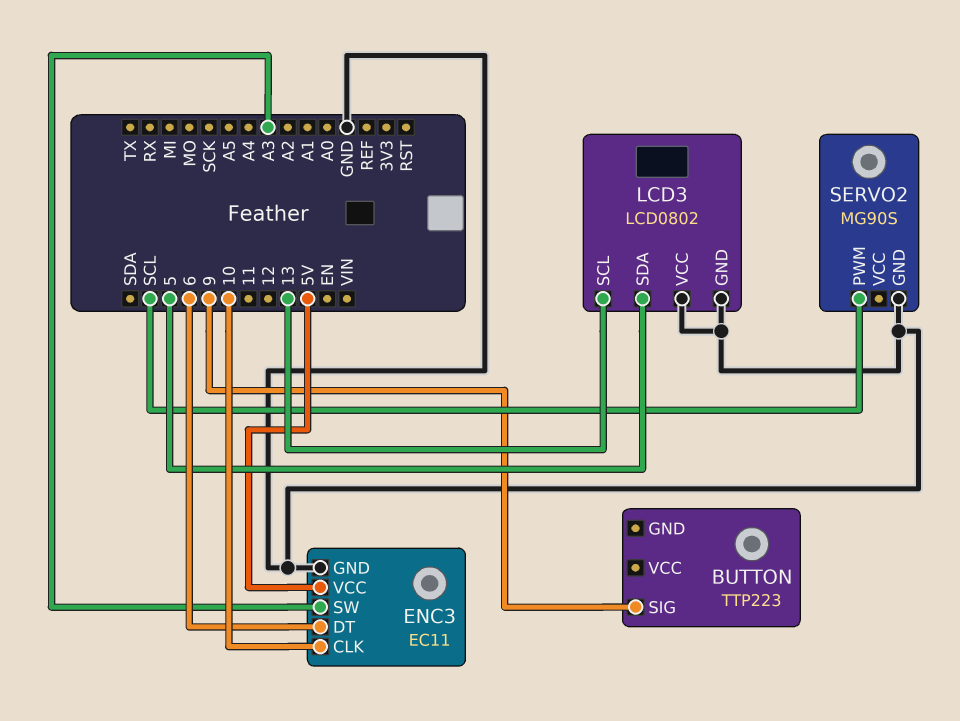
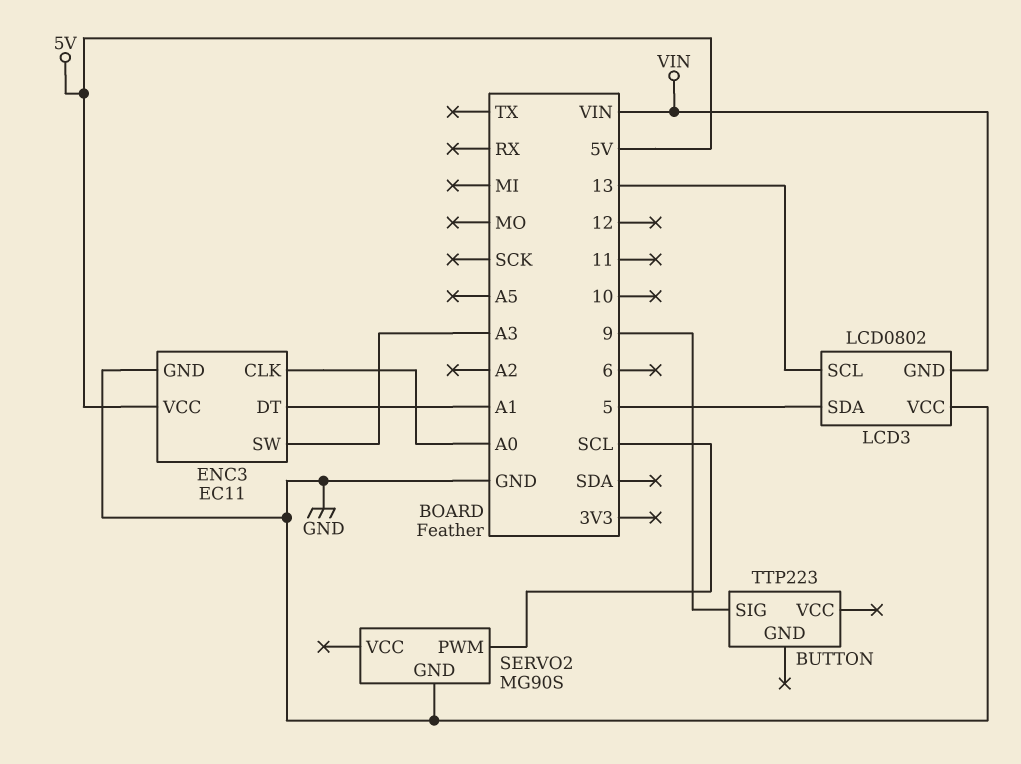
ENC3 pin CLK: 10 -> A0
ENC3 pin DT: 6 -> A1
LCD3 pin GND: GND -> VIN

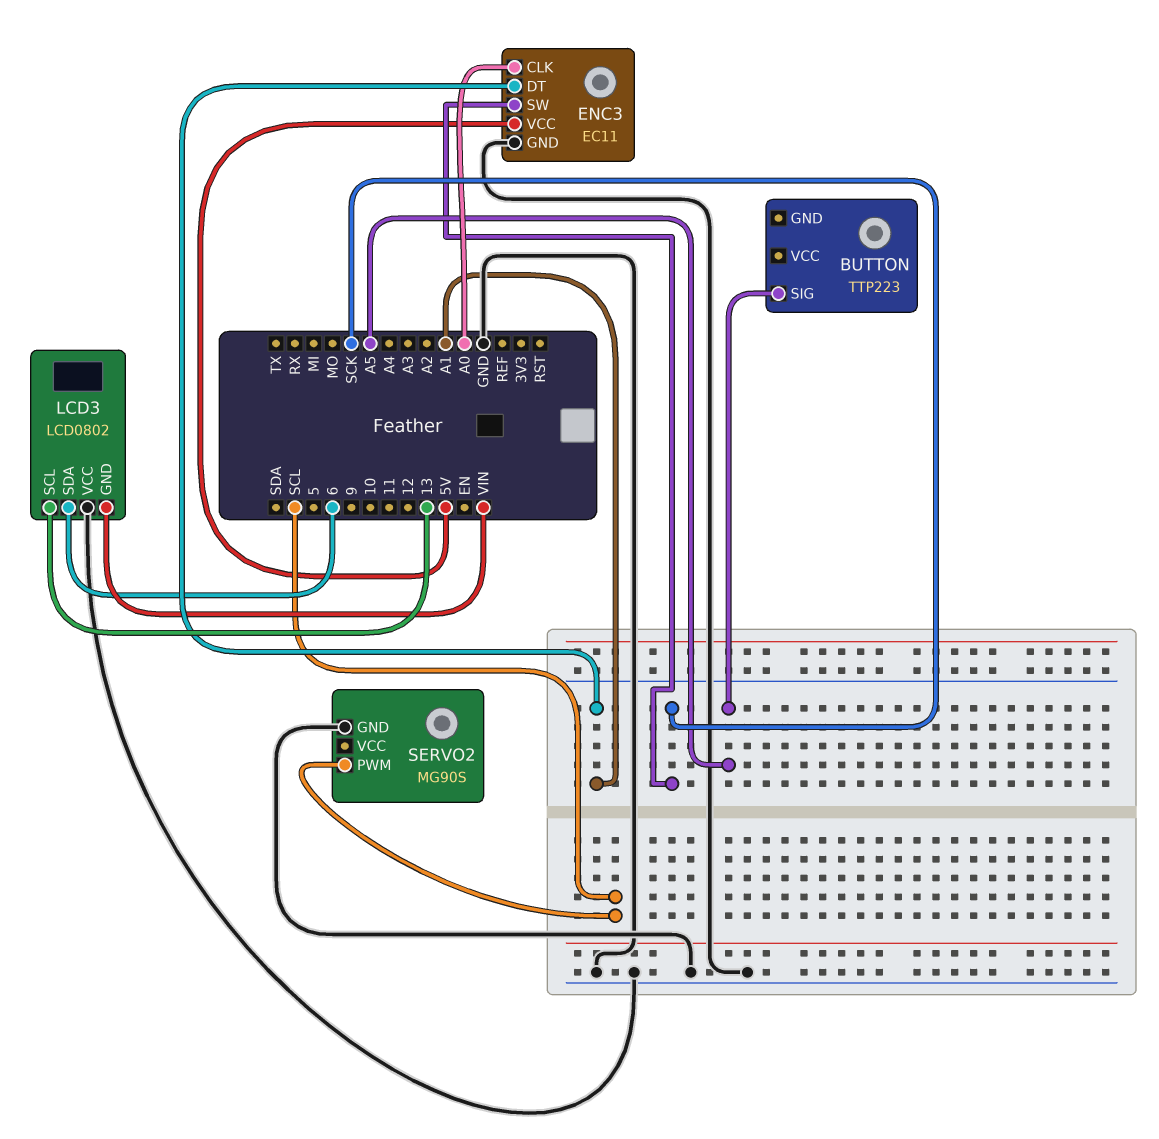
BUTTON pin SIG: 9 -> A5
ENC3 pin SW: A3 -> SCK
LCD3 pin SDA: 5 -> 6

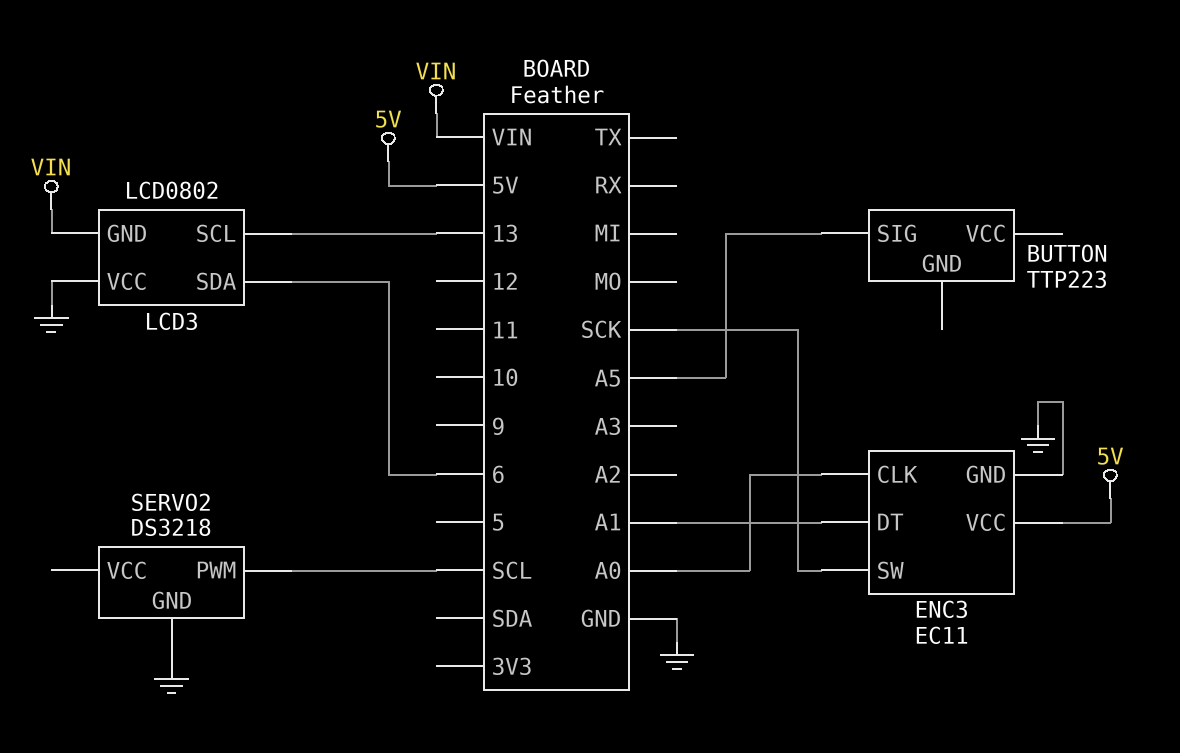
SERVO2: MG90S -> DS3218

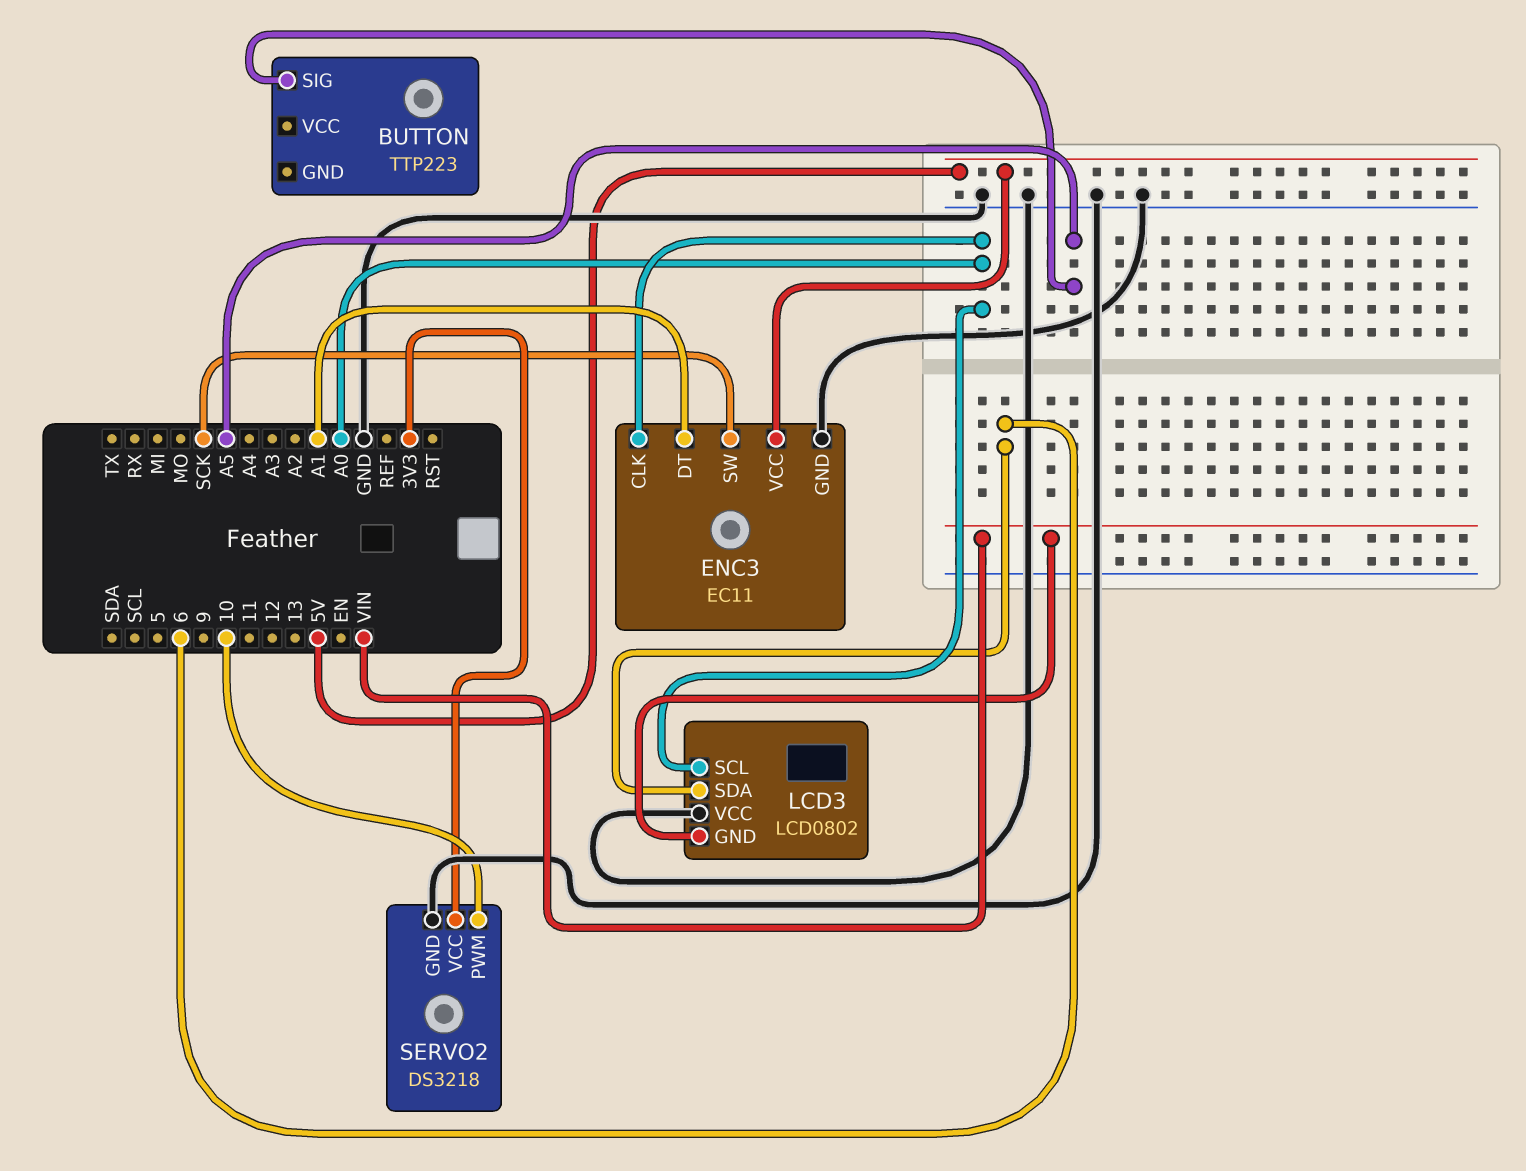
LCD3 pin SCL: 13 -> A0
SERVO2 pin PWM: SCL -> 10
SERVO2 pin VCC: none -> 3V3

